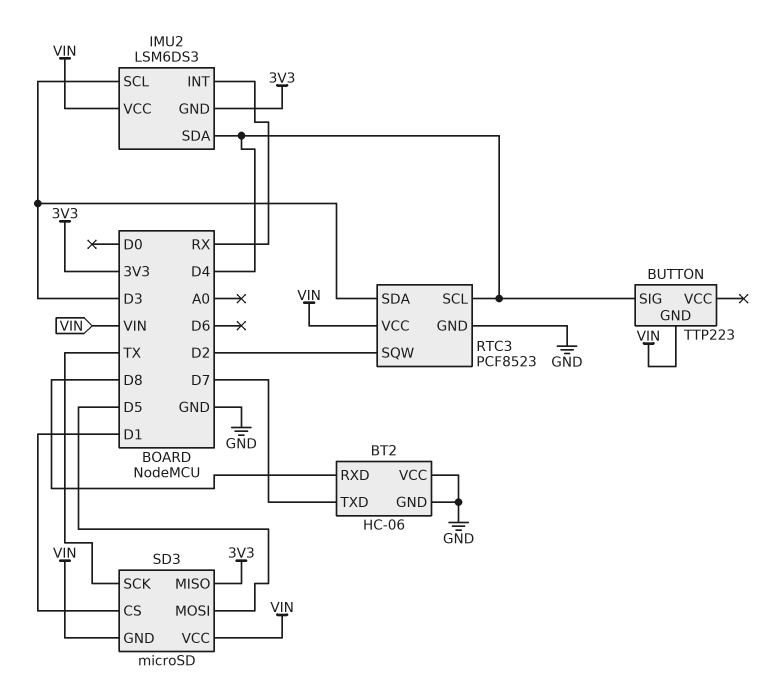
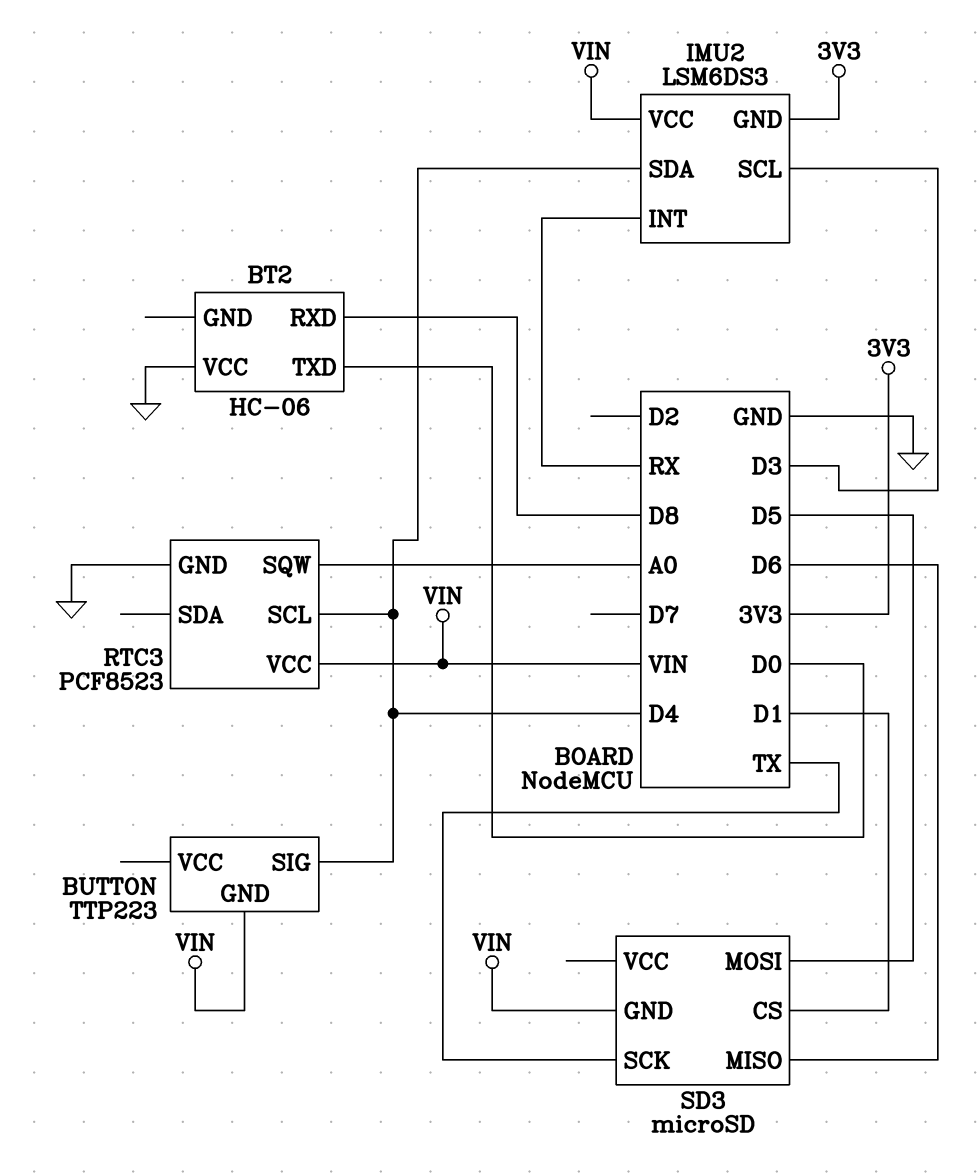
BT2 pin GND: GND -> none
BT2 pin TXD: D7 -> D0
RTC3 pin SDA: D3 -> none
RTC3 pin SQW: D2 -> A0
SD3 pin MISO: 3V3 -> D6
SD3 pin VCC: VIN -> none

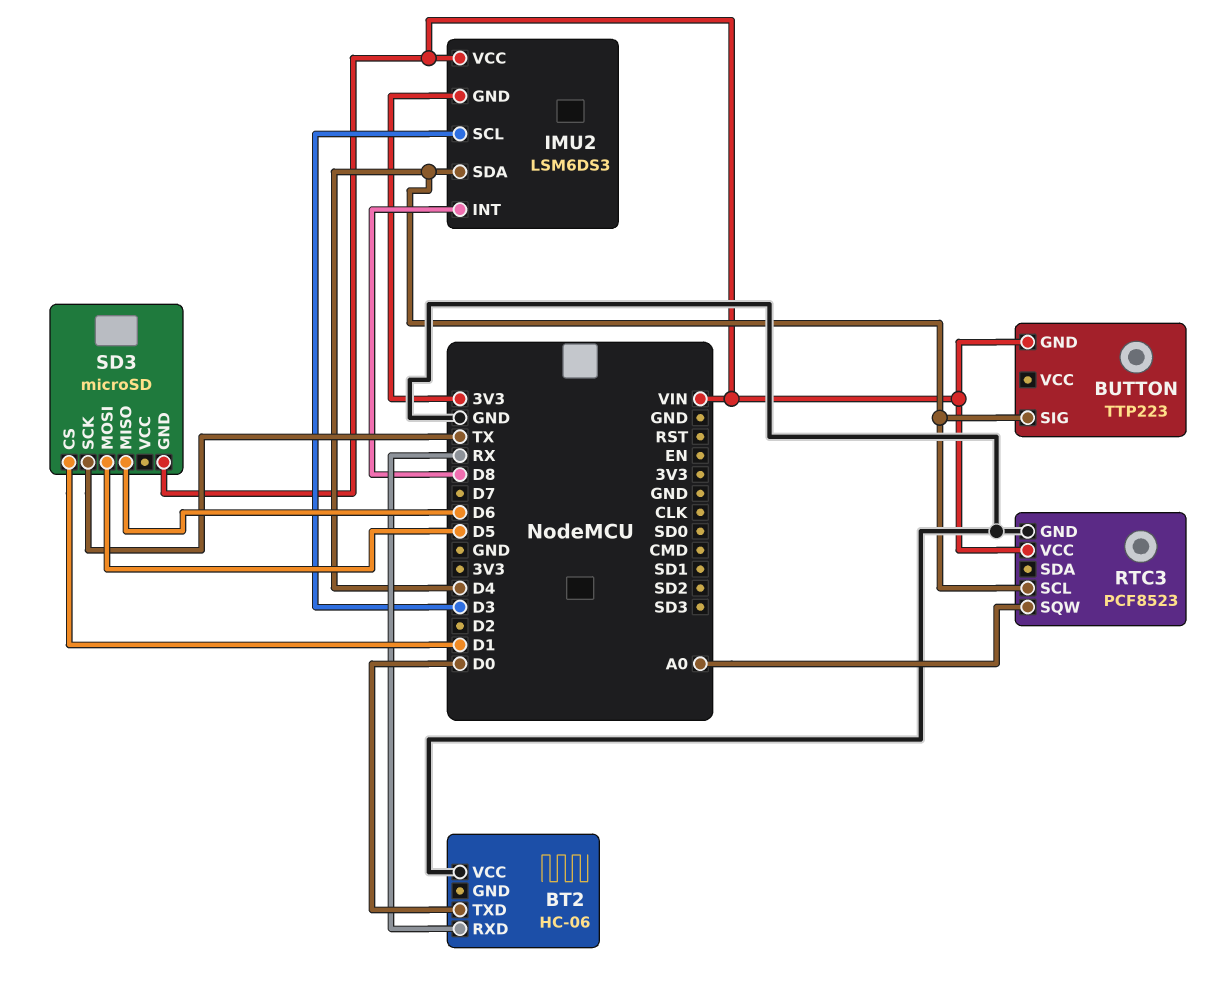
BT2 pin RXD: D8 -> RX
IMU2 pin INT: RX -> D8

